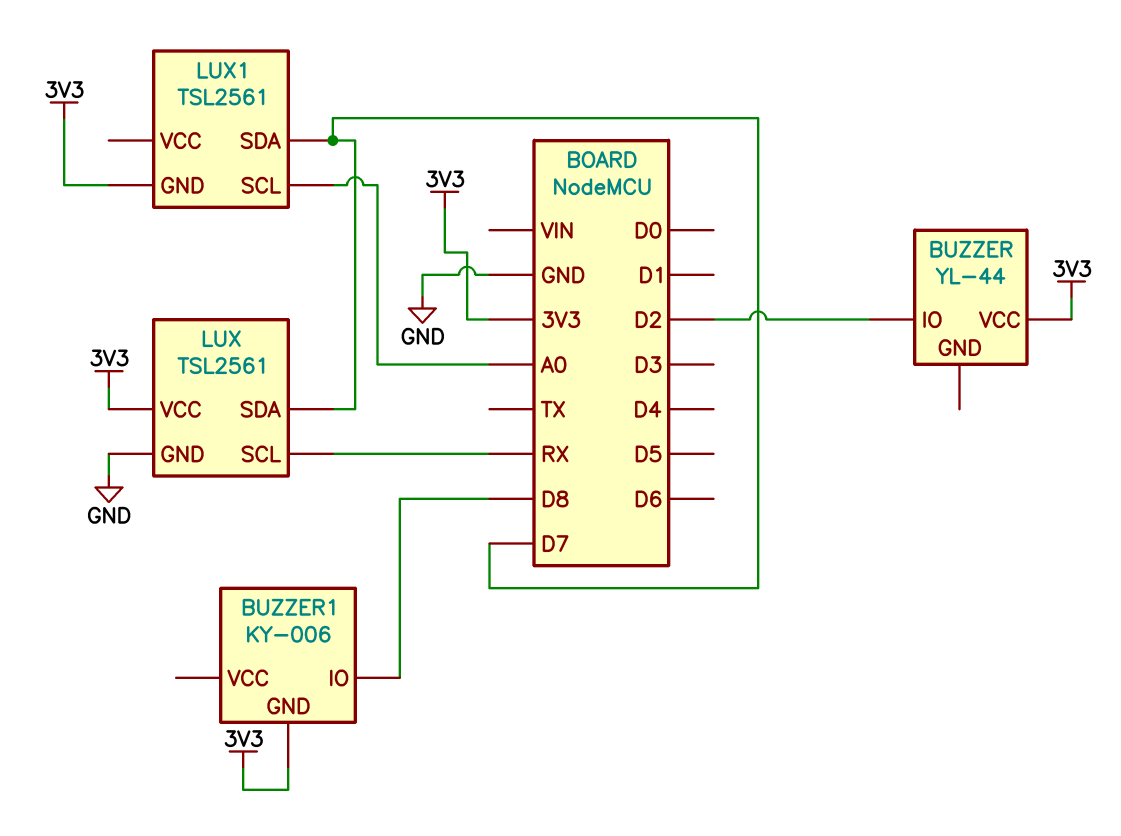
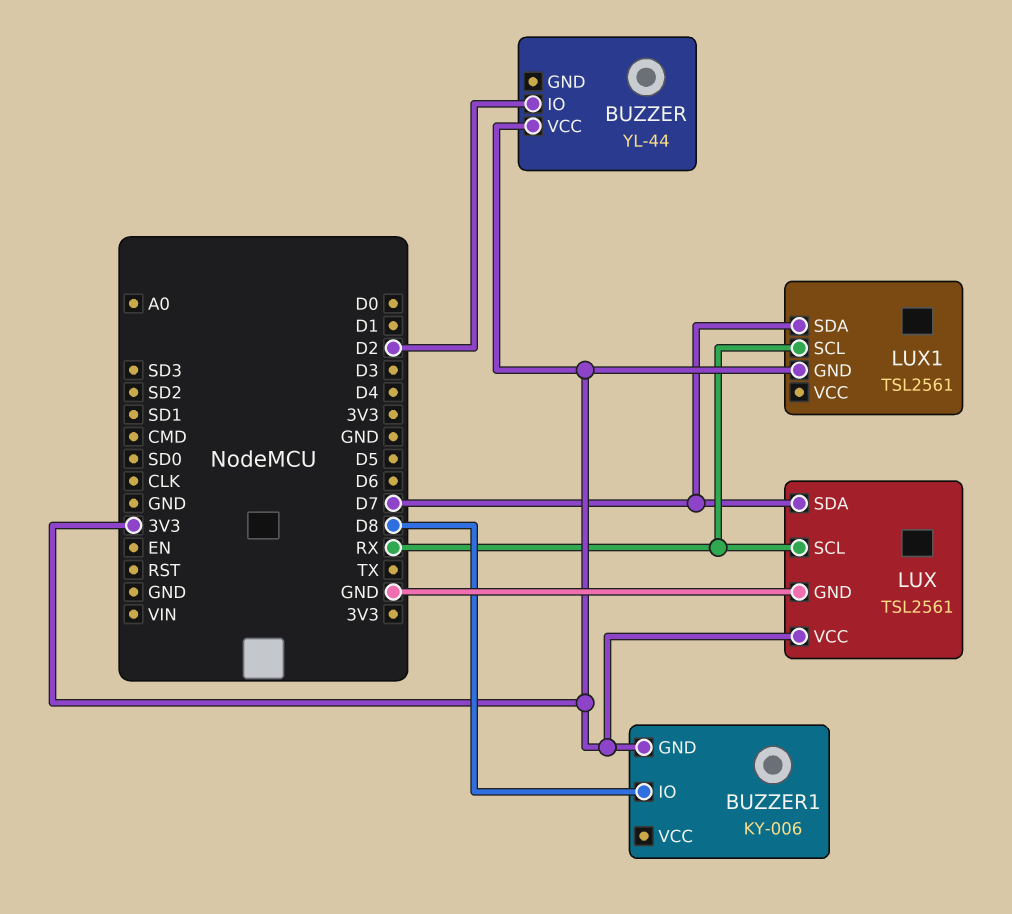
LUX1 pin SCL: A0 -> RX

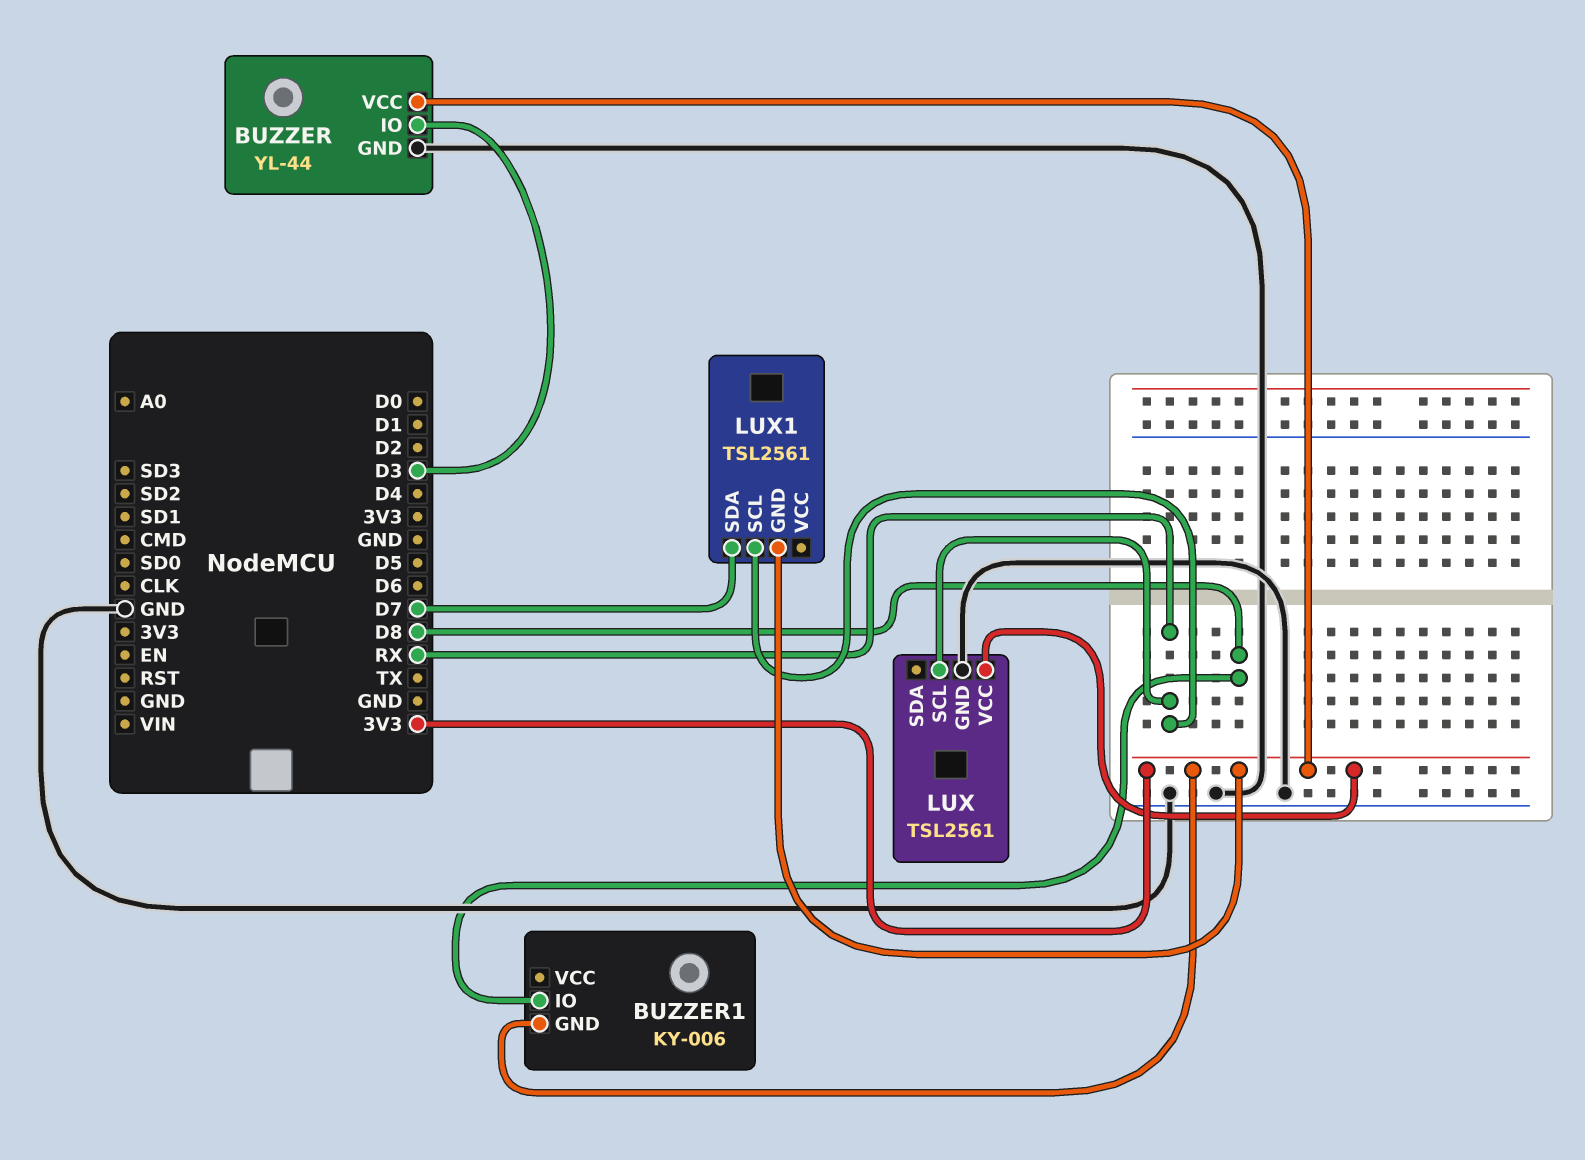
BUZZER pin GND: none -> GND
BUZZER pin IO: D2 -> D3
LUX pin SDA: D7 -> none

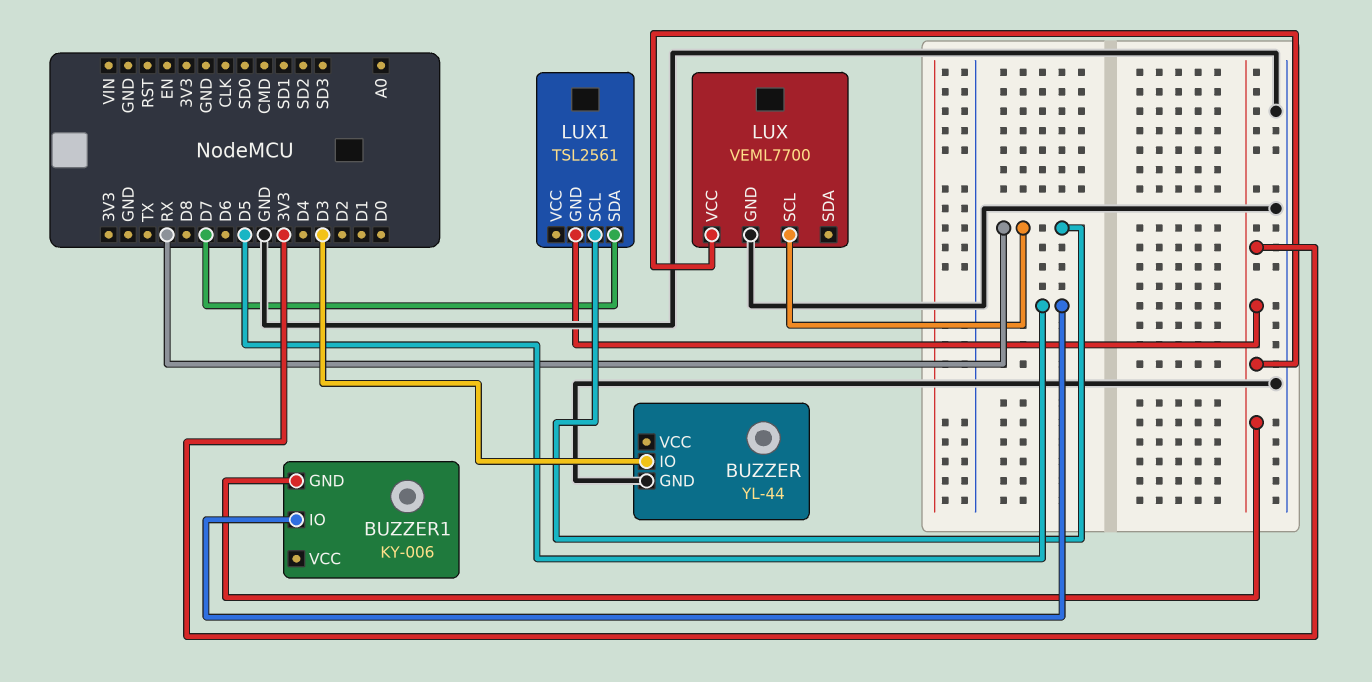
BUZZER pin VCC: 3V3 -> none
BUZZER1 pin IO: D8 -> D5
LUX: TSL2561 -> VEML7700

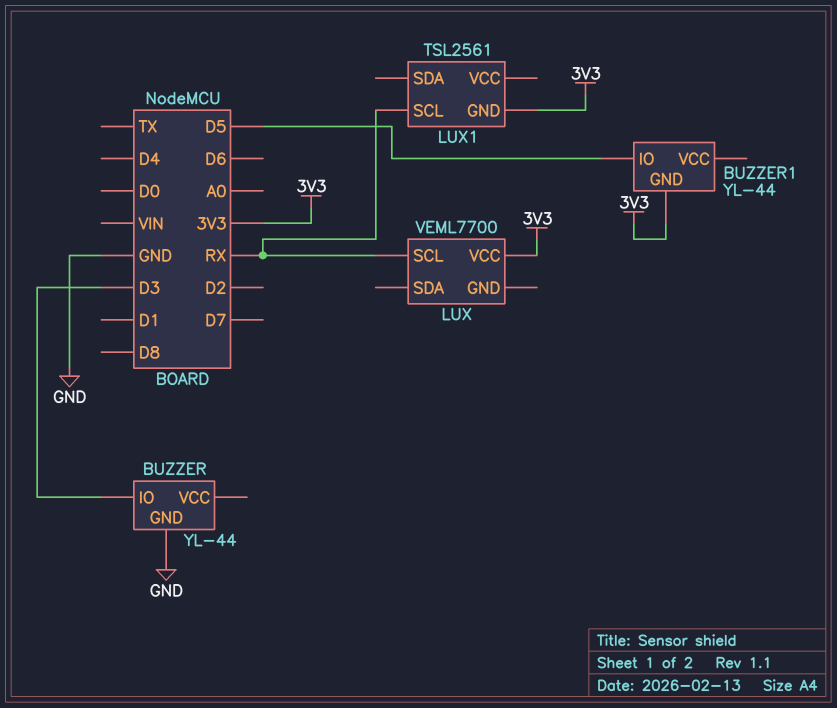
BUZZER1: KY-006 -> YL-44
LUX pin GND: GND -> none
LUX1 pin SDA: D7 -> none

